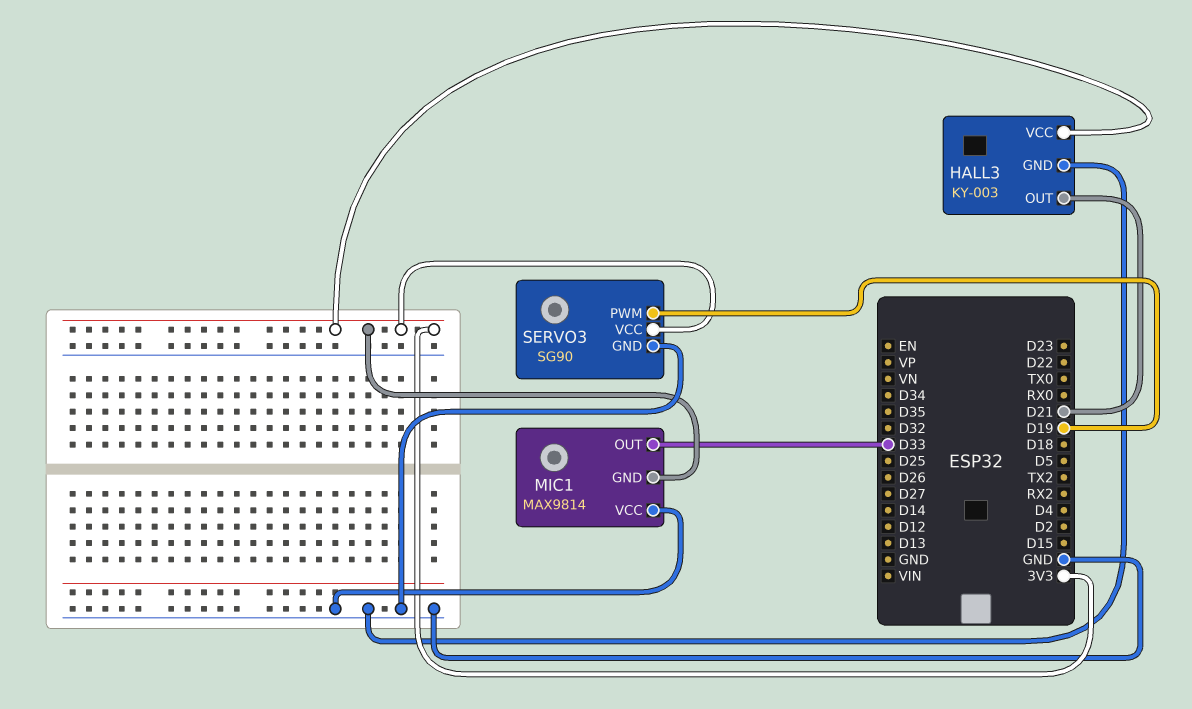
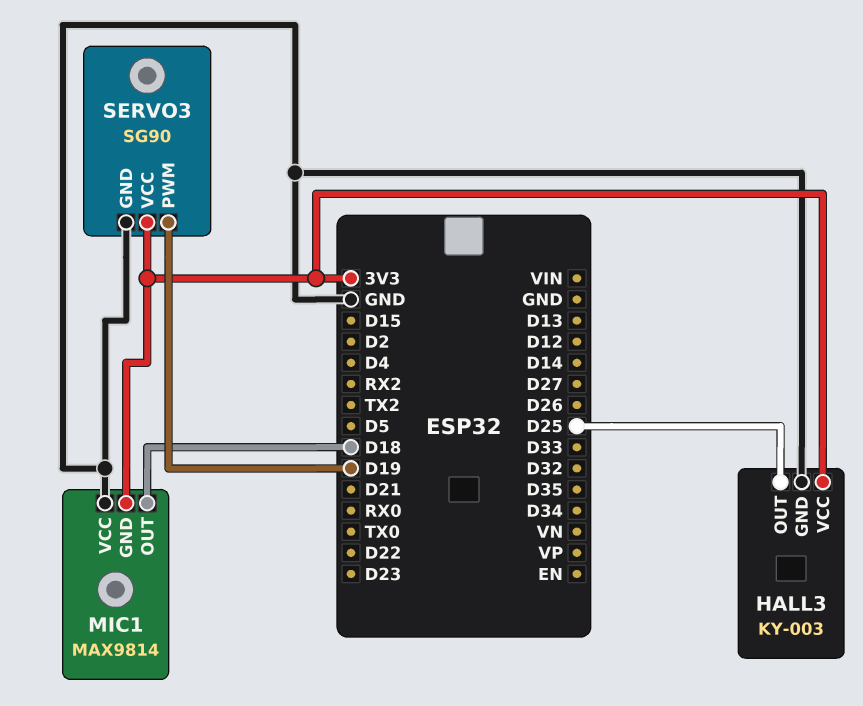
HALL3 pin OUT: D21 -> D25
MIC1 pin OUT: D33 -> D18

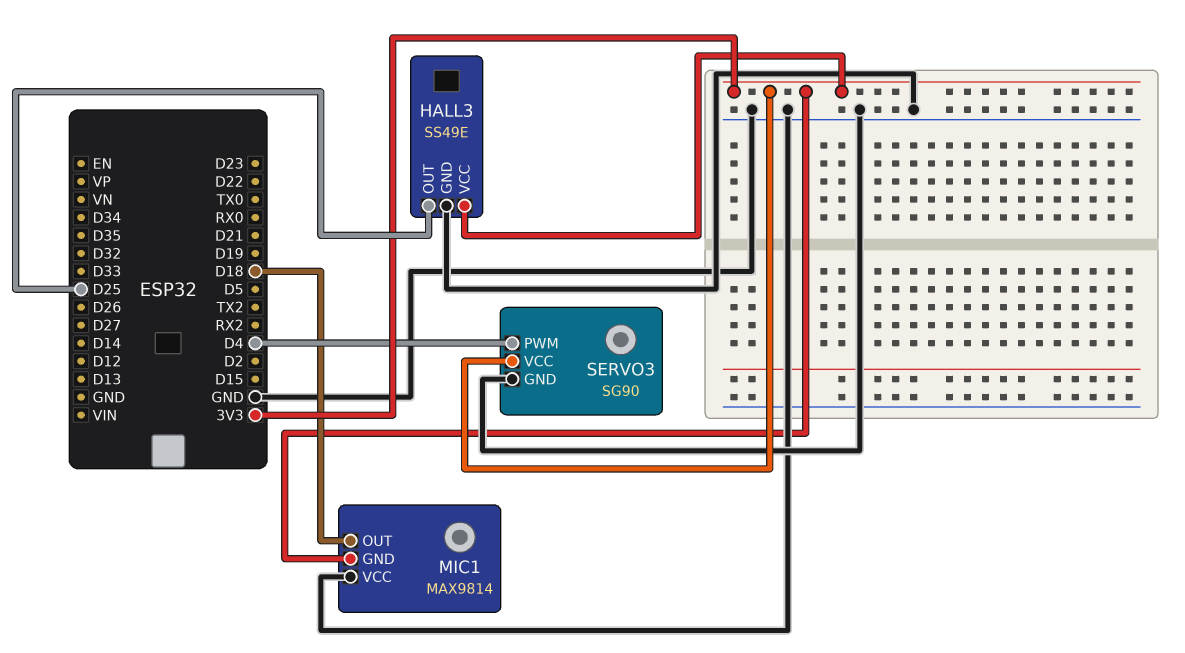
HALL3: KY-003 -> SS49E
SERVO3 pin PWM: D19 -> D4

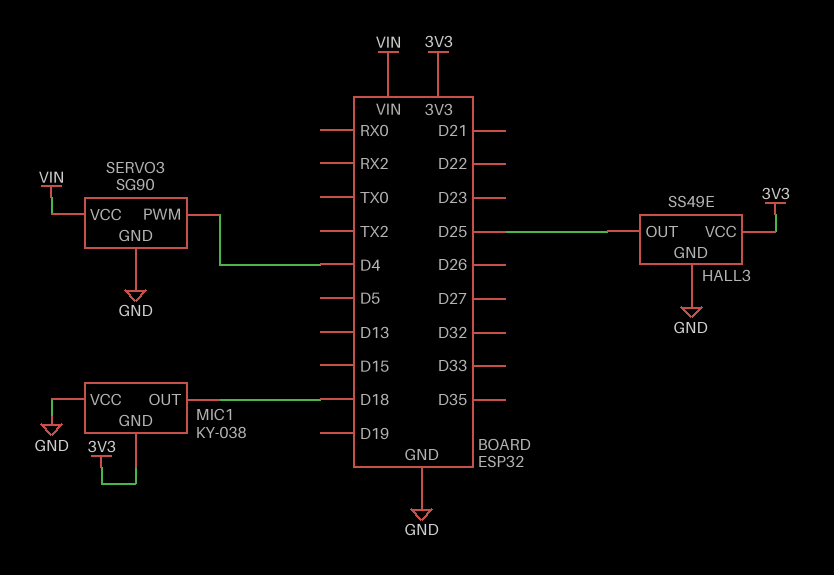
MIC1: MAX9814 -> KY-038
SERVO3 pin VCC: 3V3 -> VIN

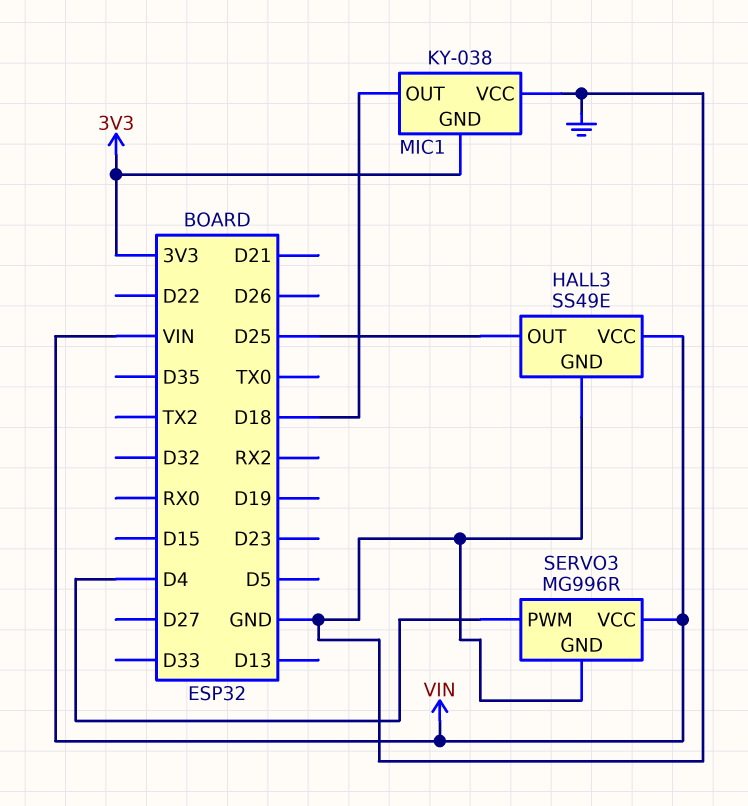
HALL3 pin VCC: 3V3 -> VIN
SERVO3: SG90 -> MG996R

